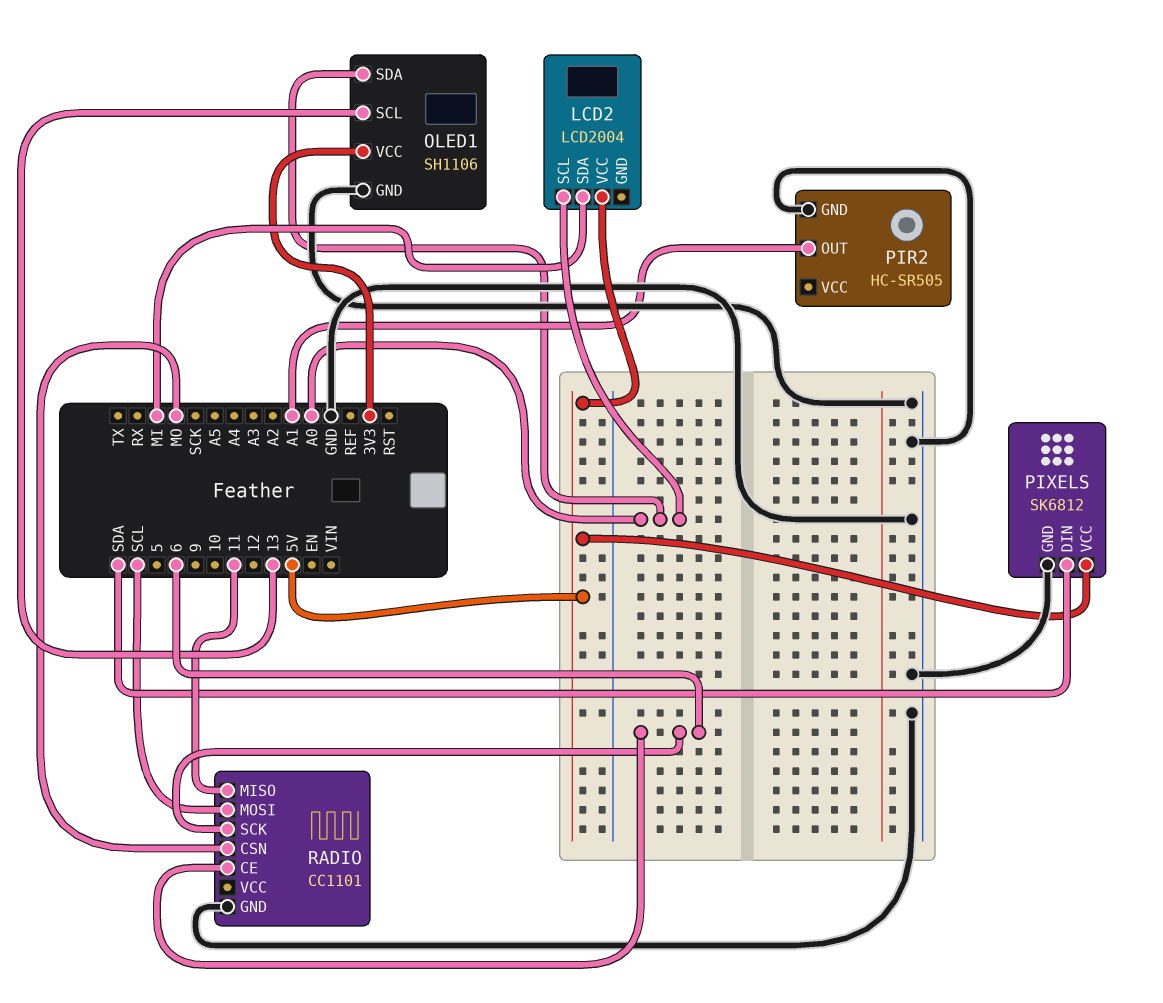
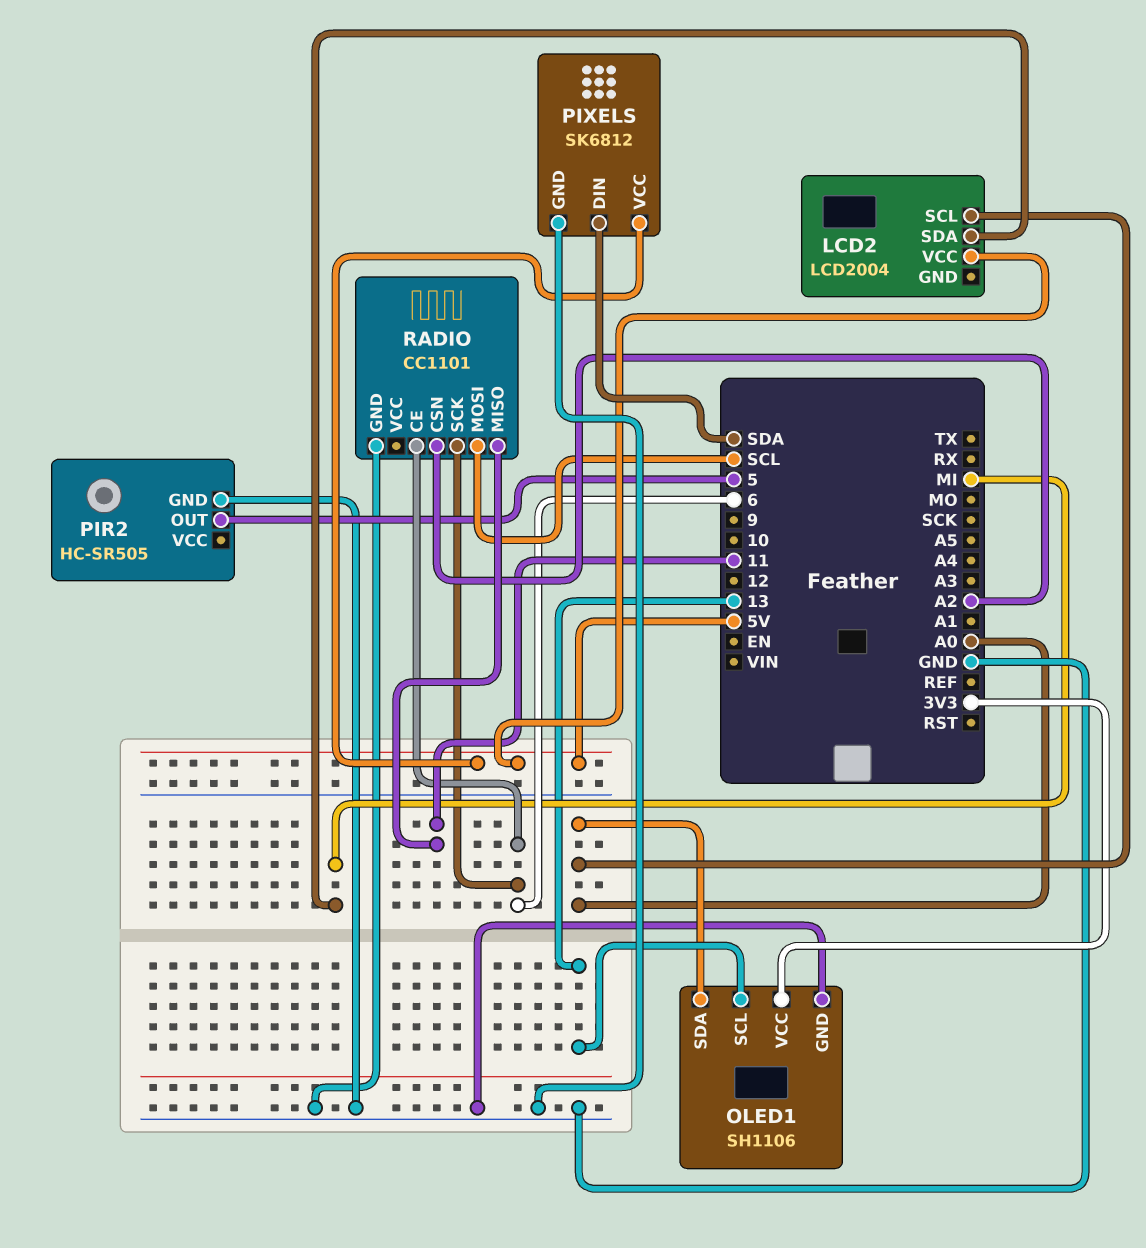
PIR2 pin OUT: A1 -> 5
RADIO pin CSN: MO -> A2

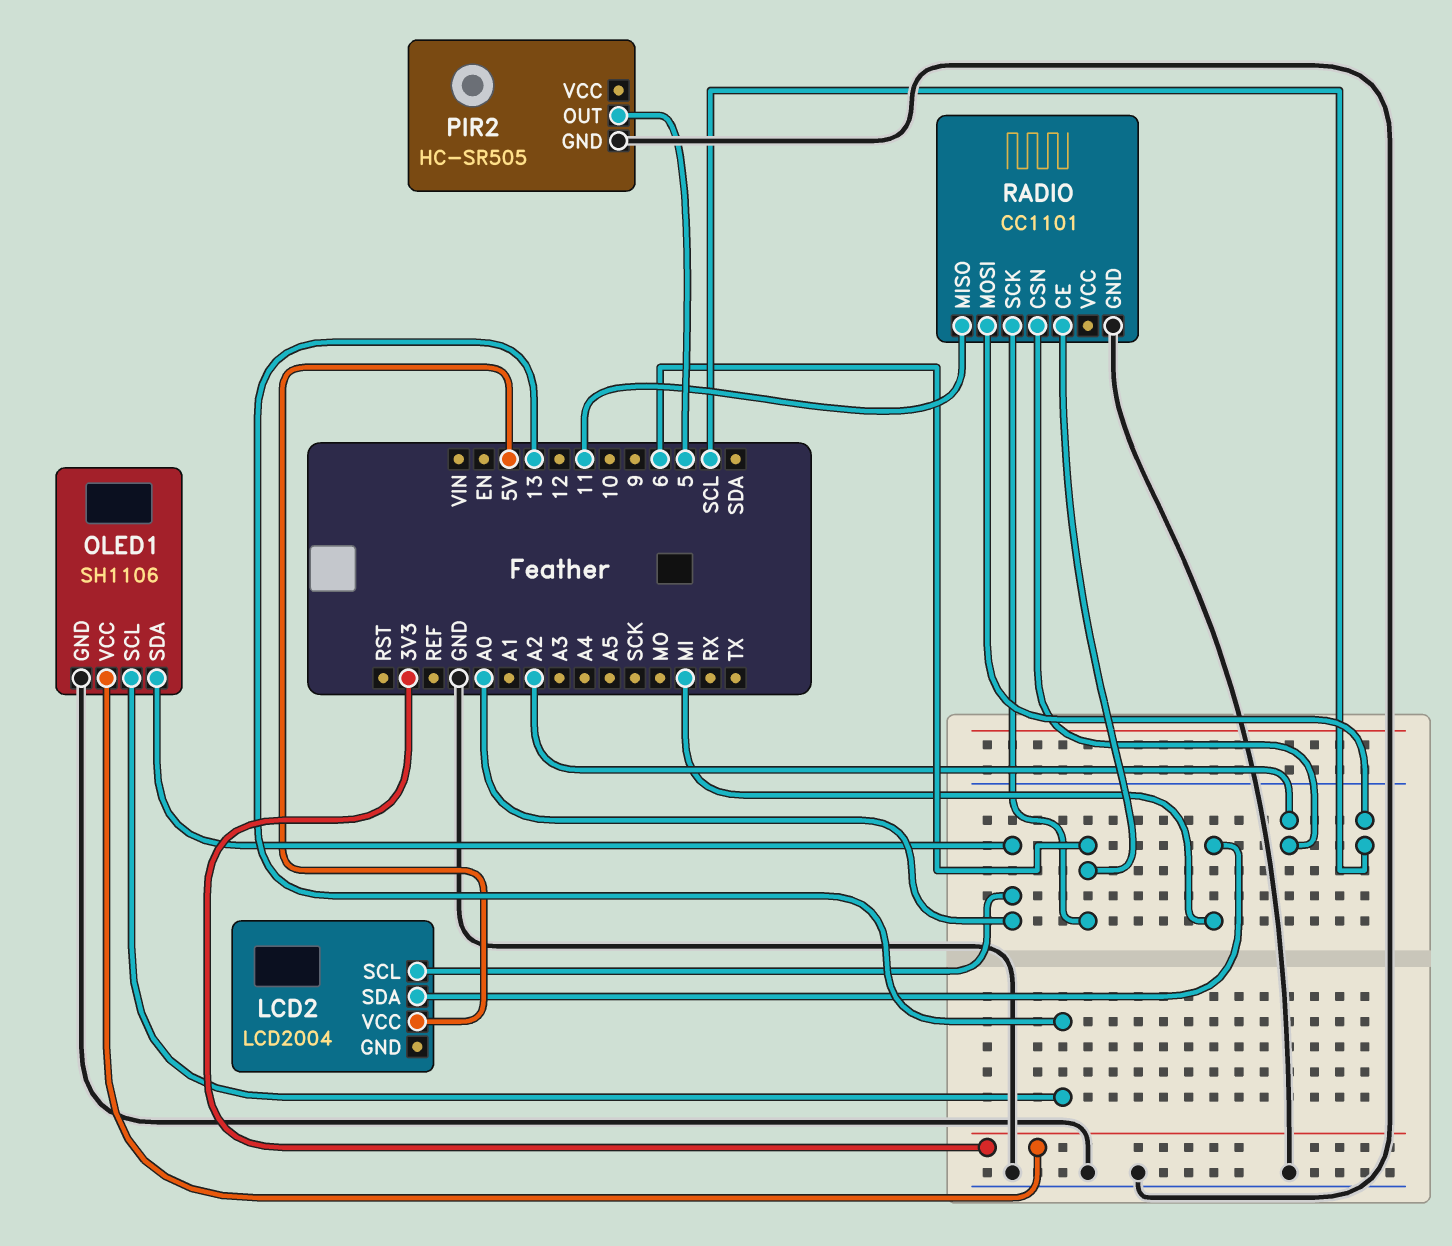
PIXELS: SK6812 -> none
PIXELS pin DIN: SDA -> none
PIXELS pin GND: GND -> none
PIXELS pin VCC: 5V -> none

